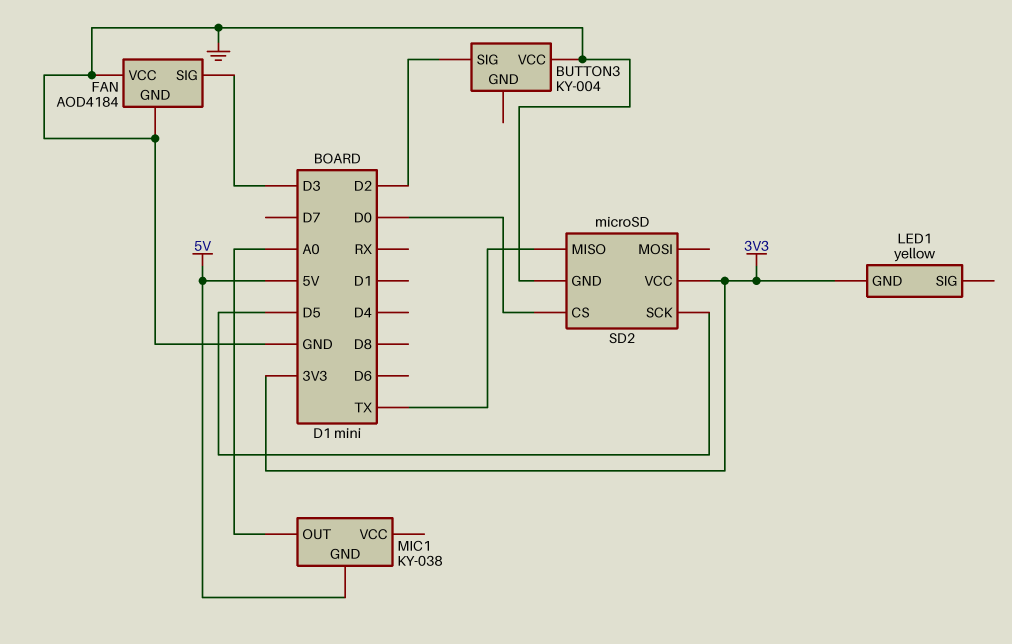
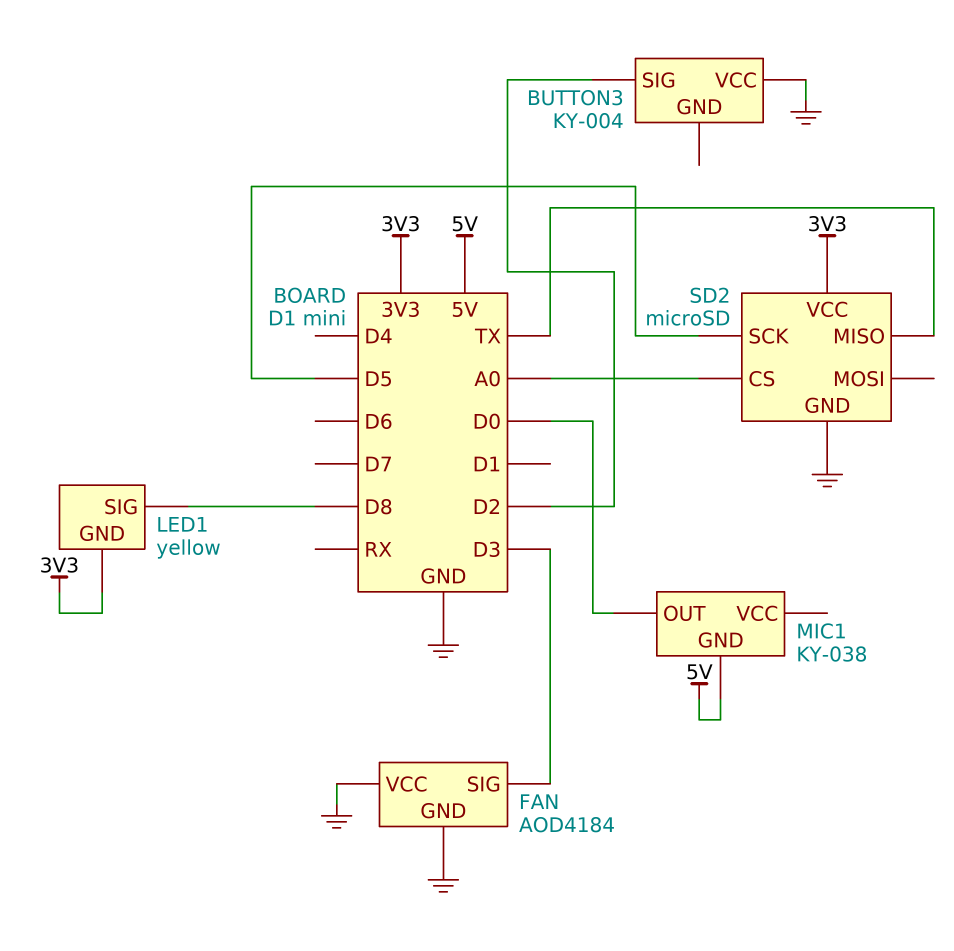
LED1 pin SIG: none -> D8
MIC1 pin OUT: A0 -> D0
SD2 pin CS: D0 -> A0

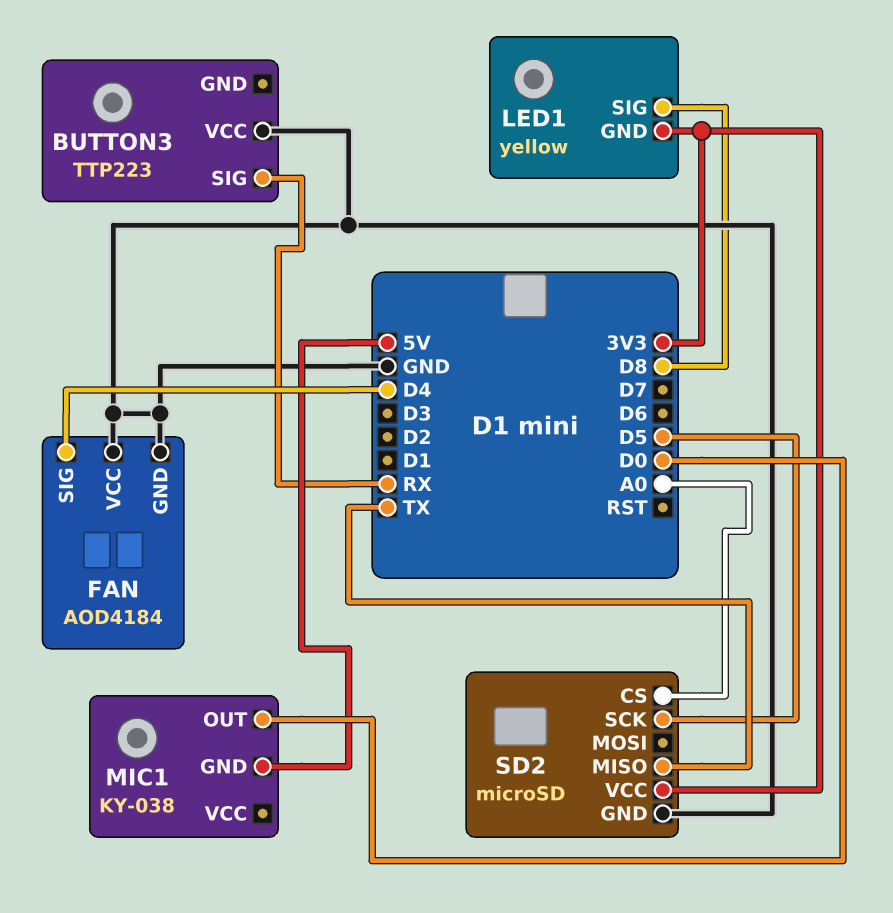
BUTTON3: KY-004 -> TTP223
BUTTON3 pin SIG: D2 -> RX
FAN pin SIG: D3 -> D4

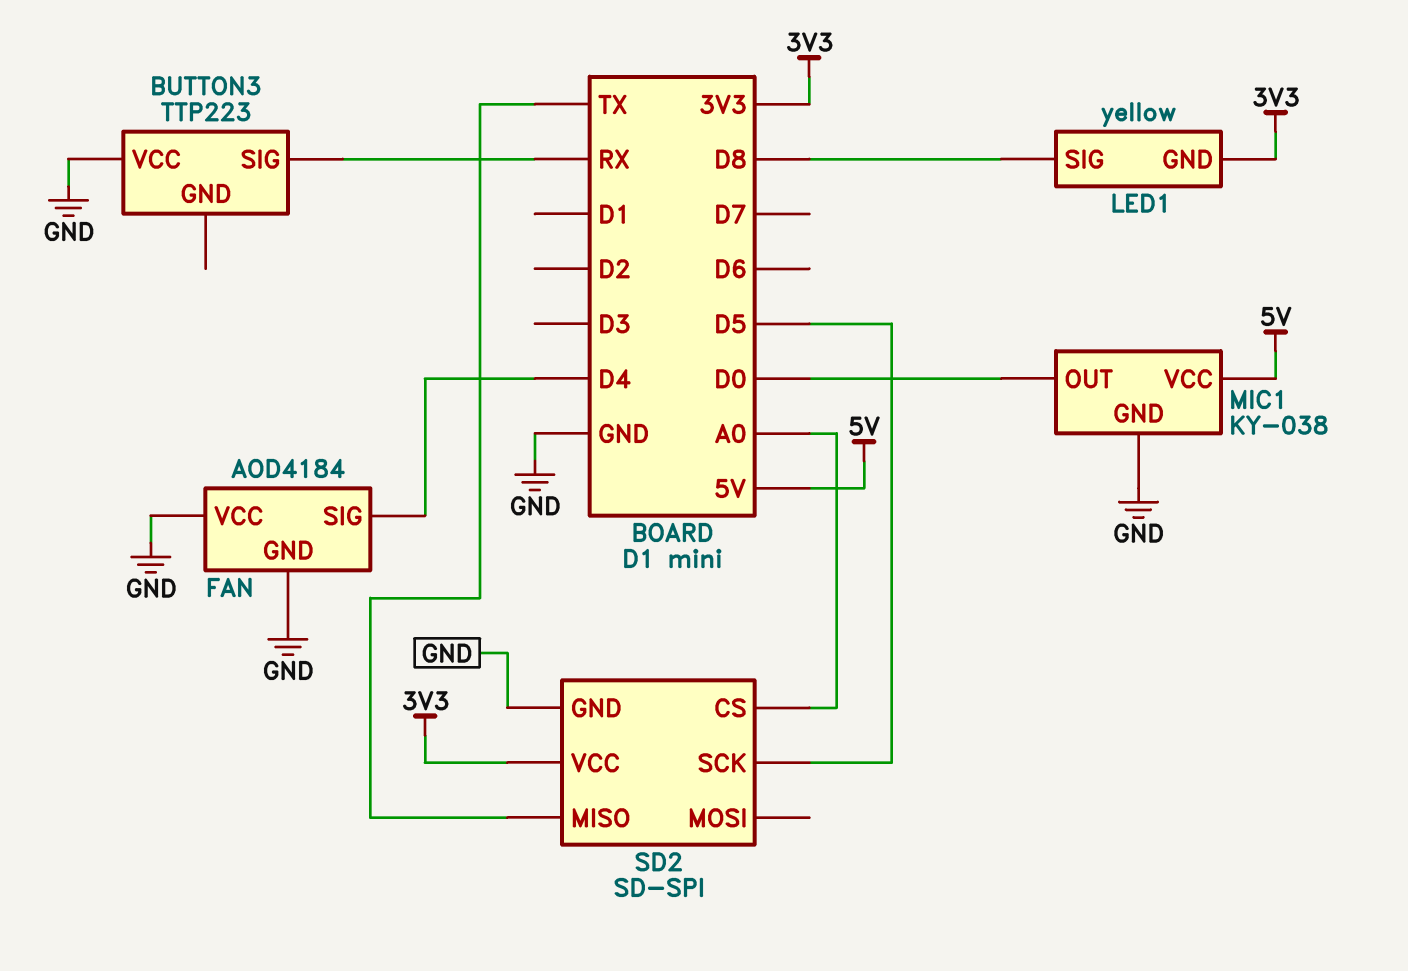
MIC1 pin GND: 5V -> GND
MIC1 pin VCC: none -> 5V
SD2: microSD -> SD-SPI

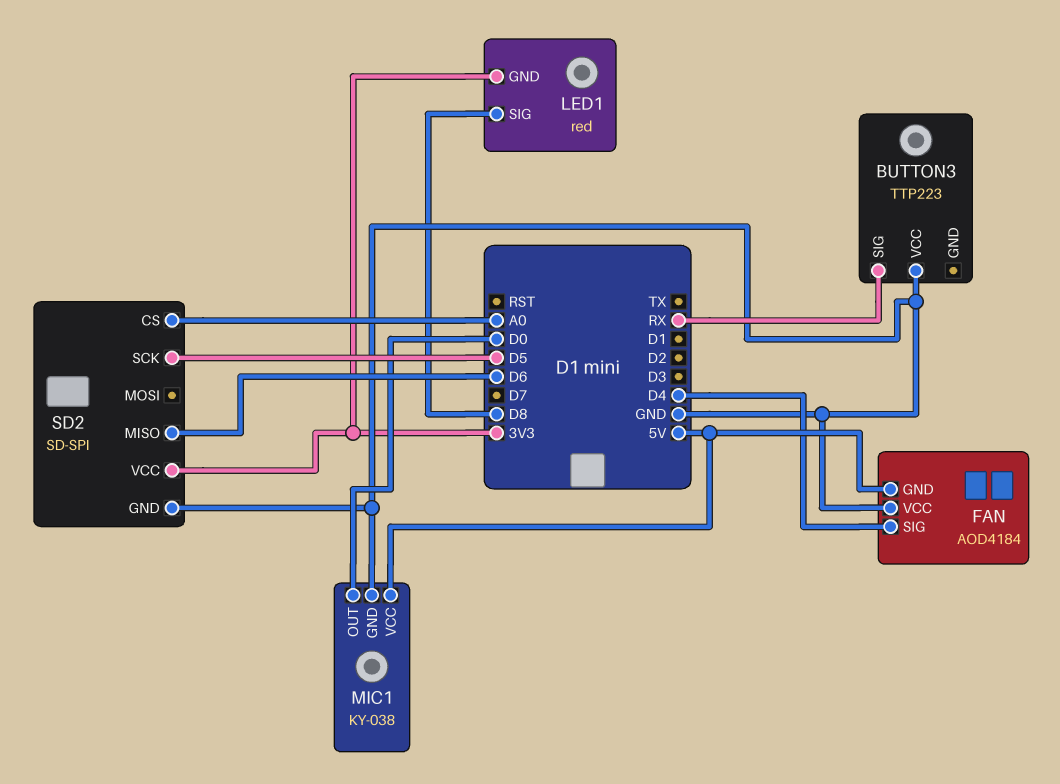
FAN pin GND: GND -> 5V
LED1: yellow -> red
SD2 pin MISO: TX -> D6

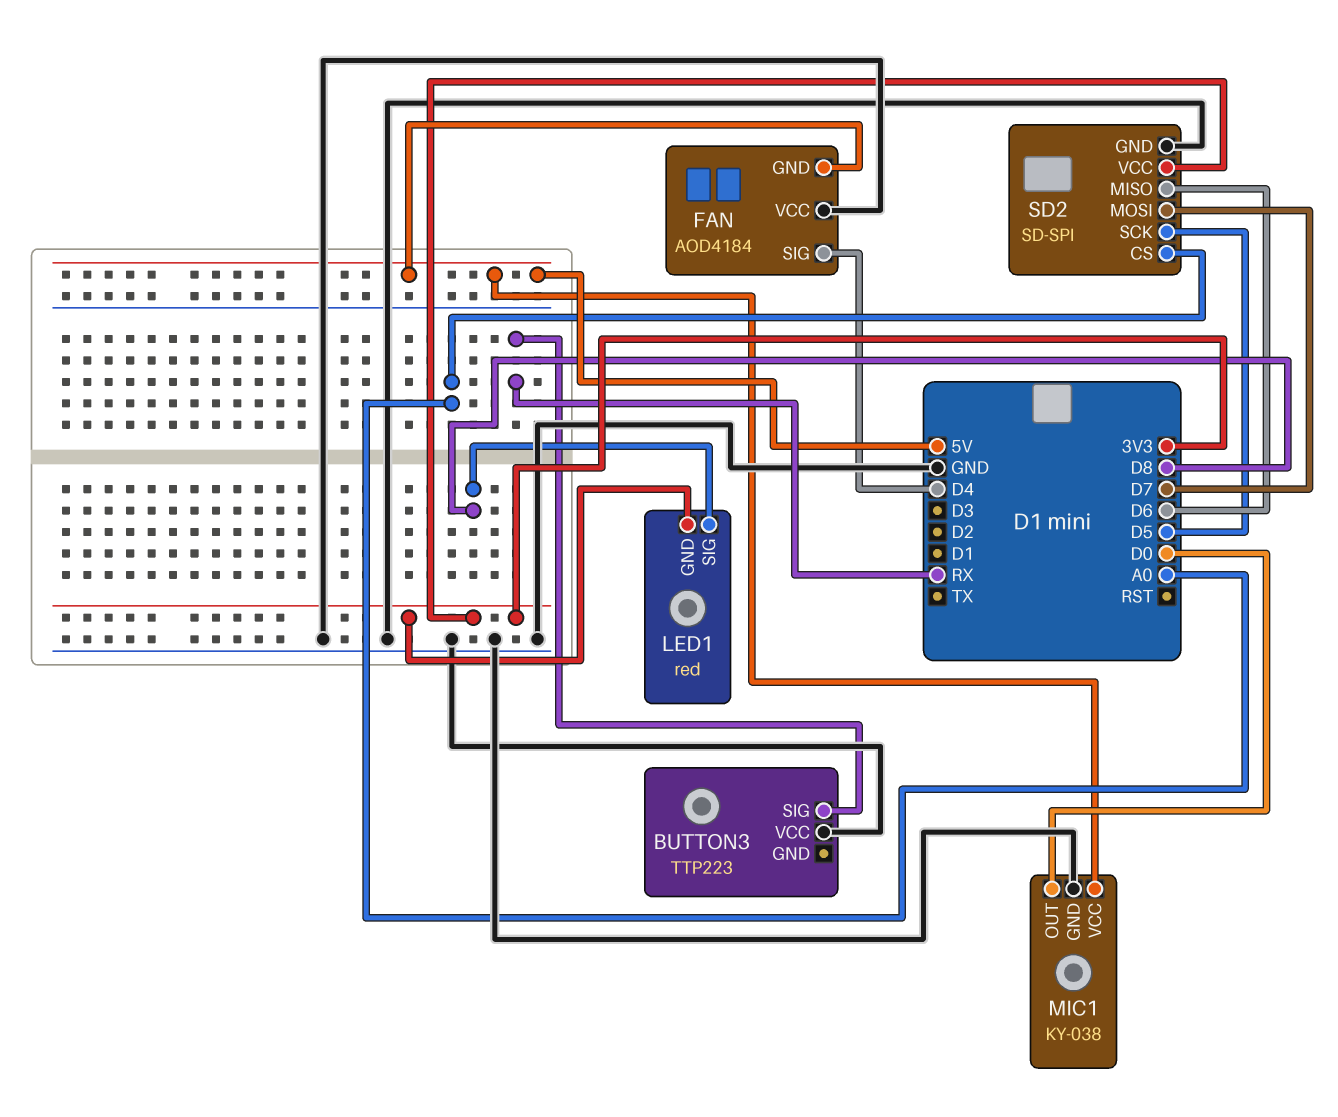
SD2 pin MOSI: none -> D7

